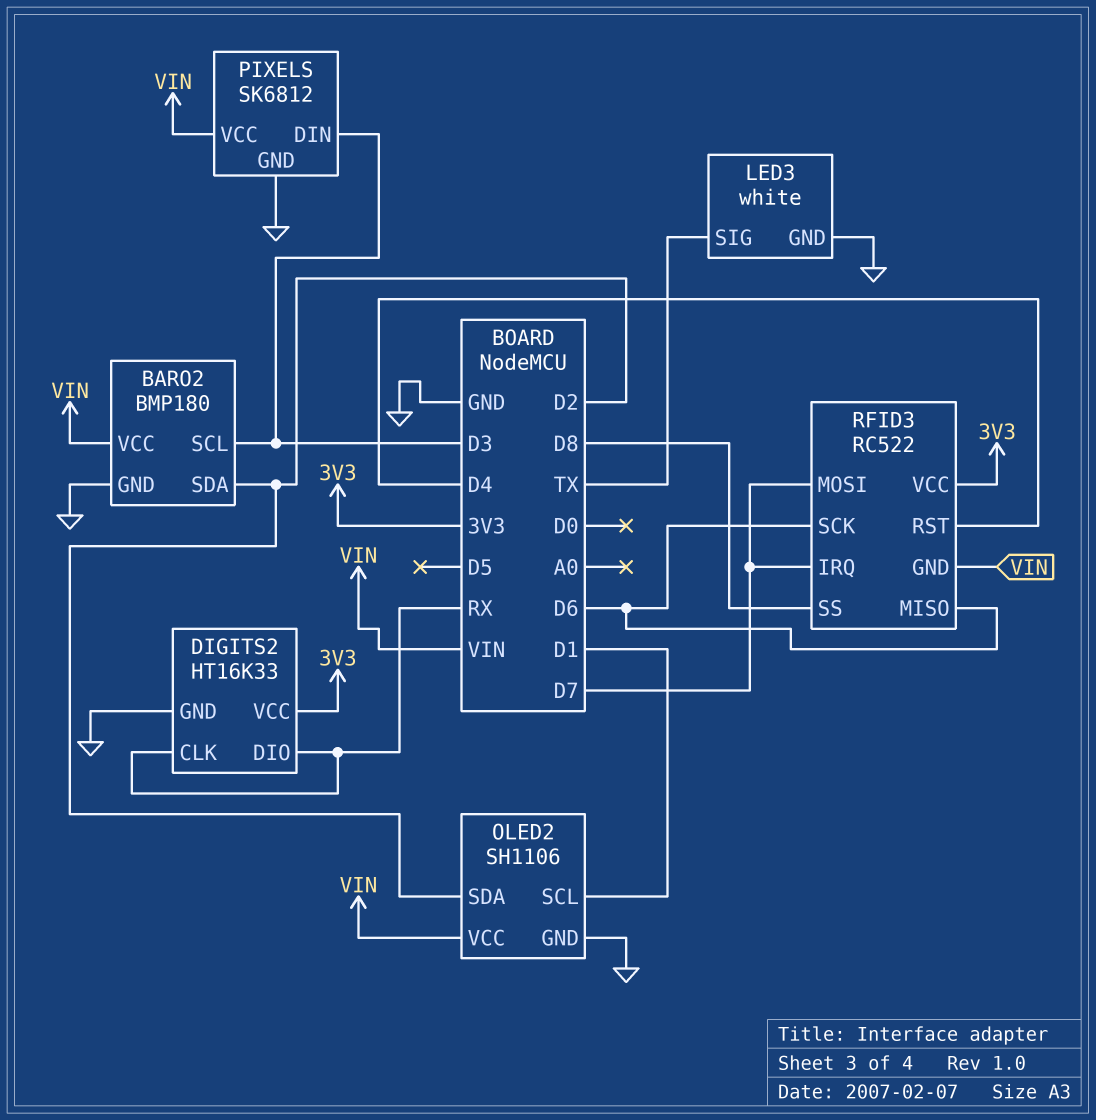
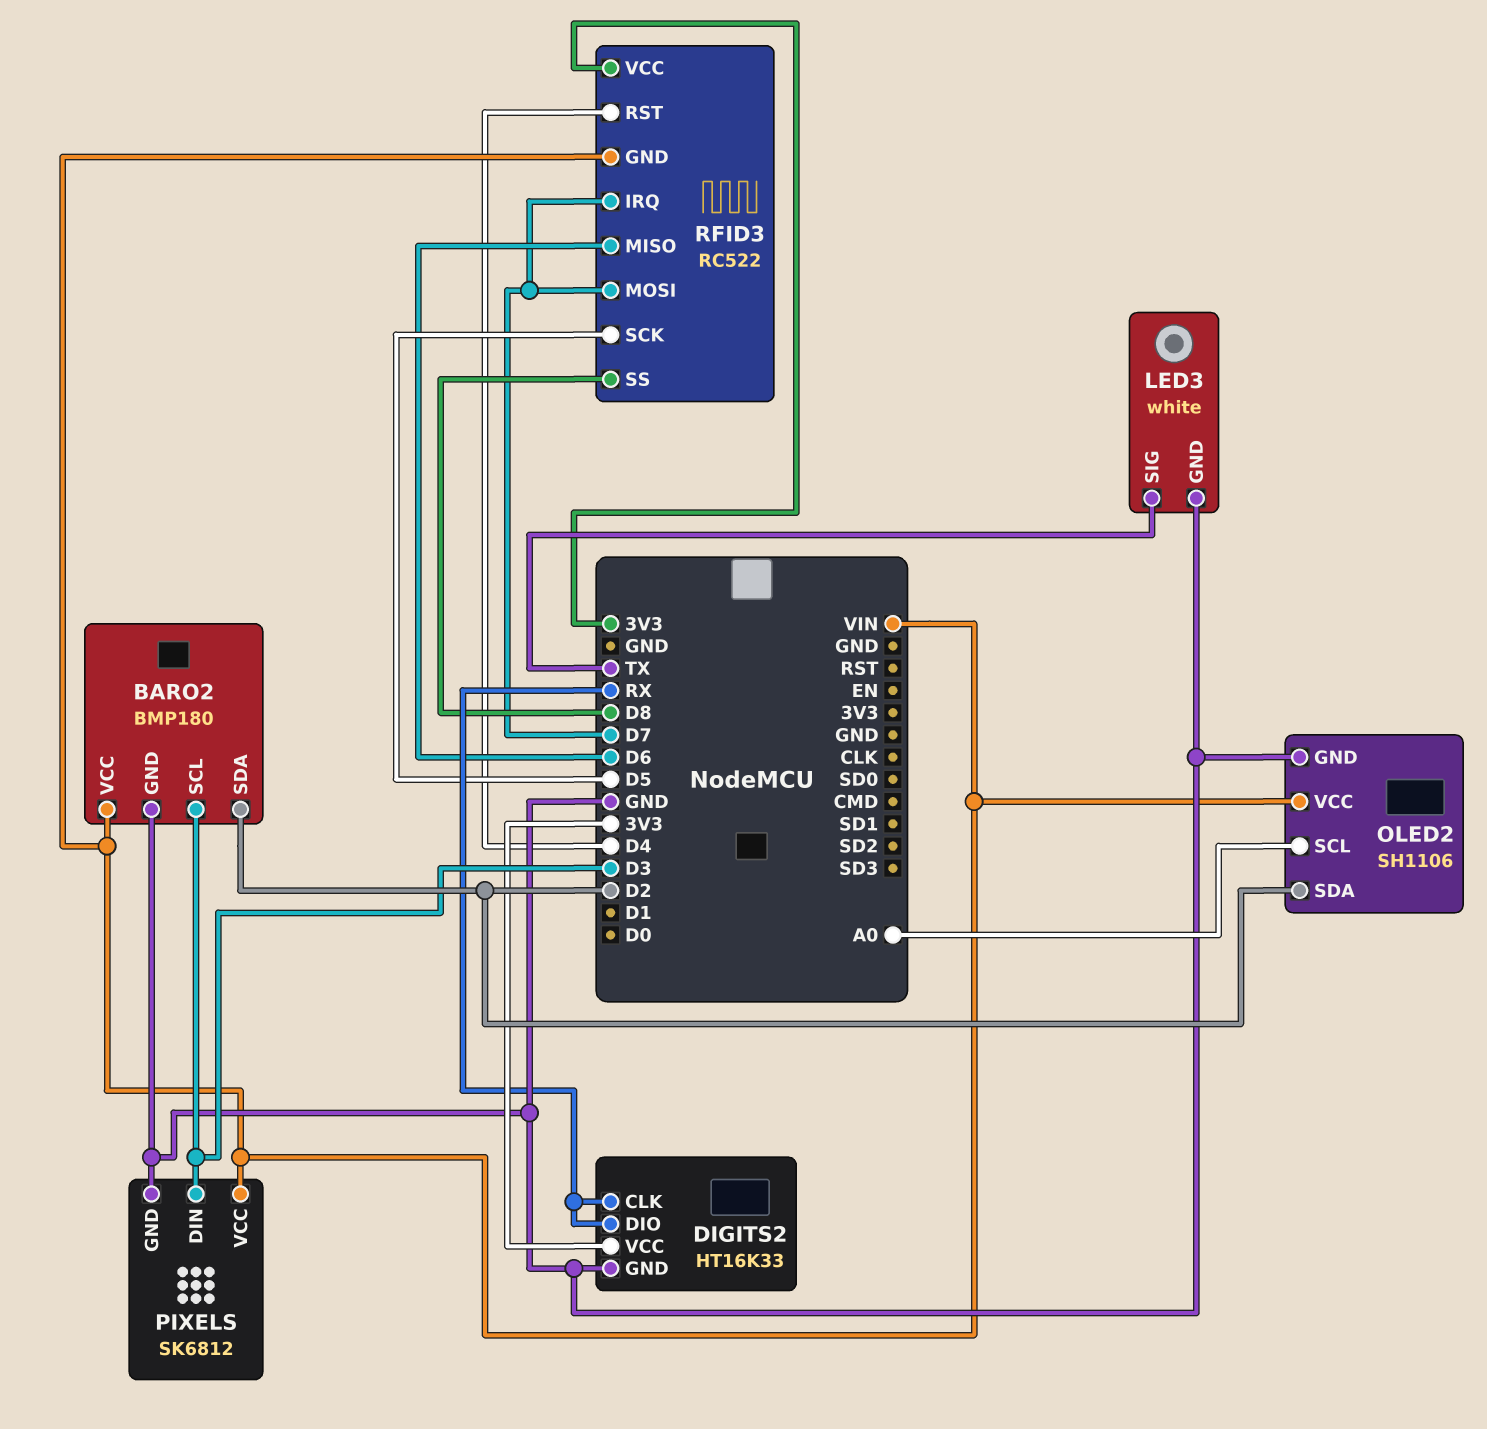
OLED2 pin SCL: D1 -> A0
RFID3 pin SCK: D6 -> D5

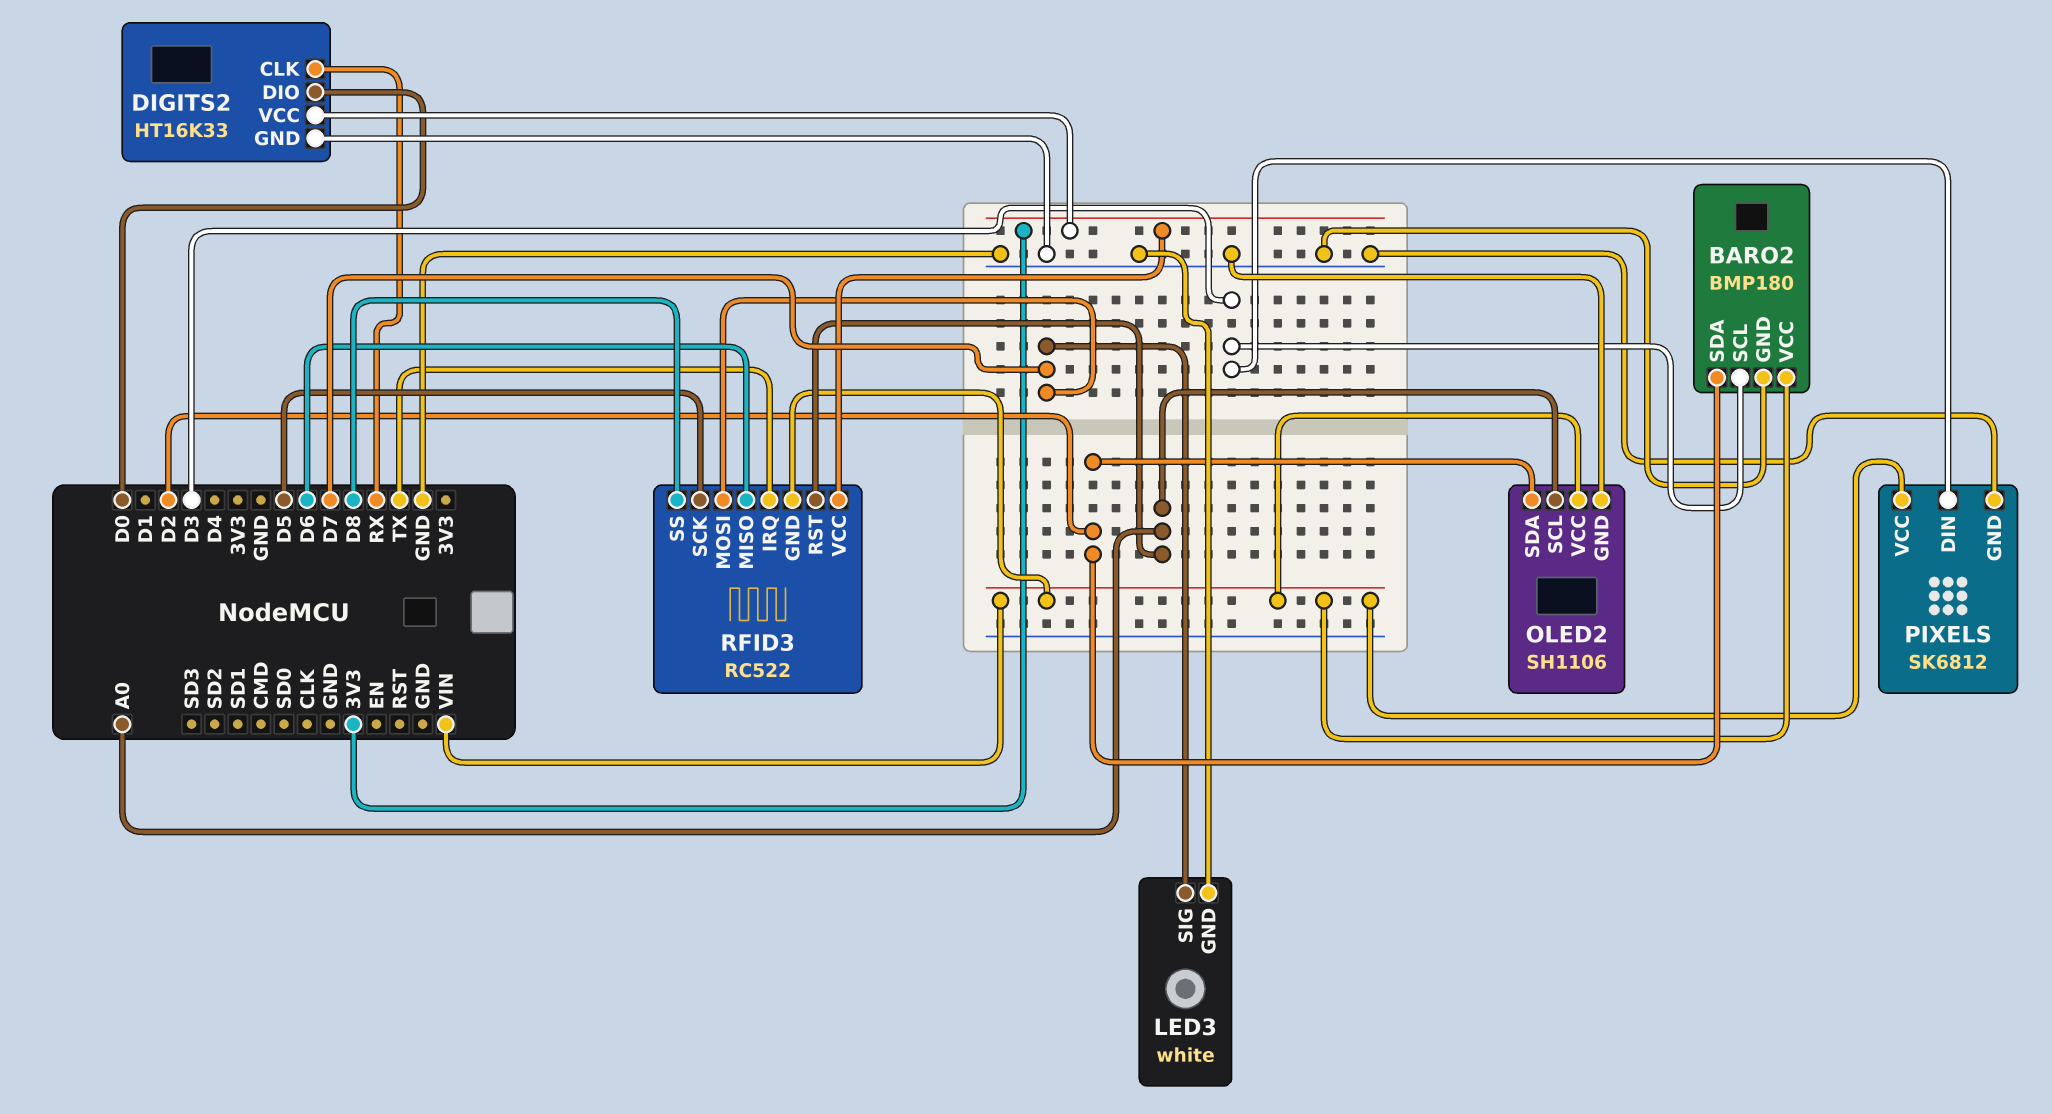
DIGITS2 pin DIO: RX -> D0
LED3 pin SIG: TX -> D7
RFID3 pin IRQ: D7 -> TX
RFID3 pin RST: D4 -> A0

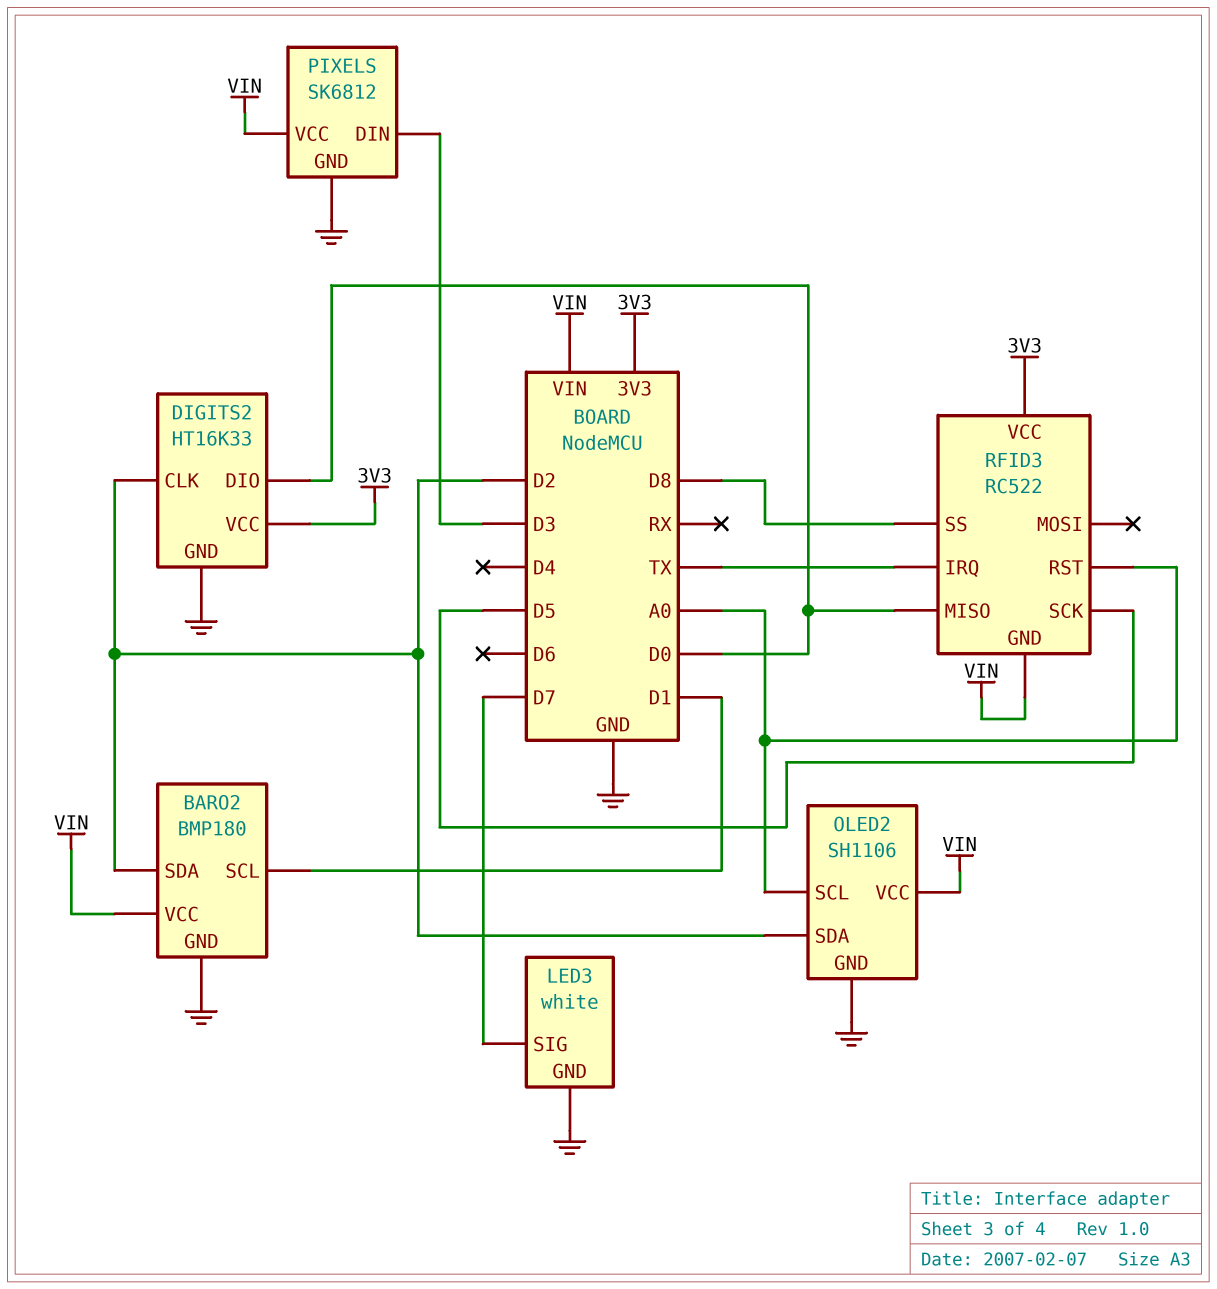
BARO2 pin SCL: D3 -> D1
DIGITS2 pin CLK: RX -> D2
RFID3 pin MISO: D6 -> D0
RFID3 pin MOSI: D7 -> none

